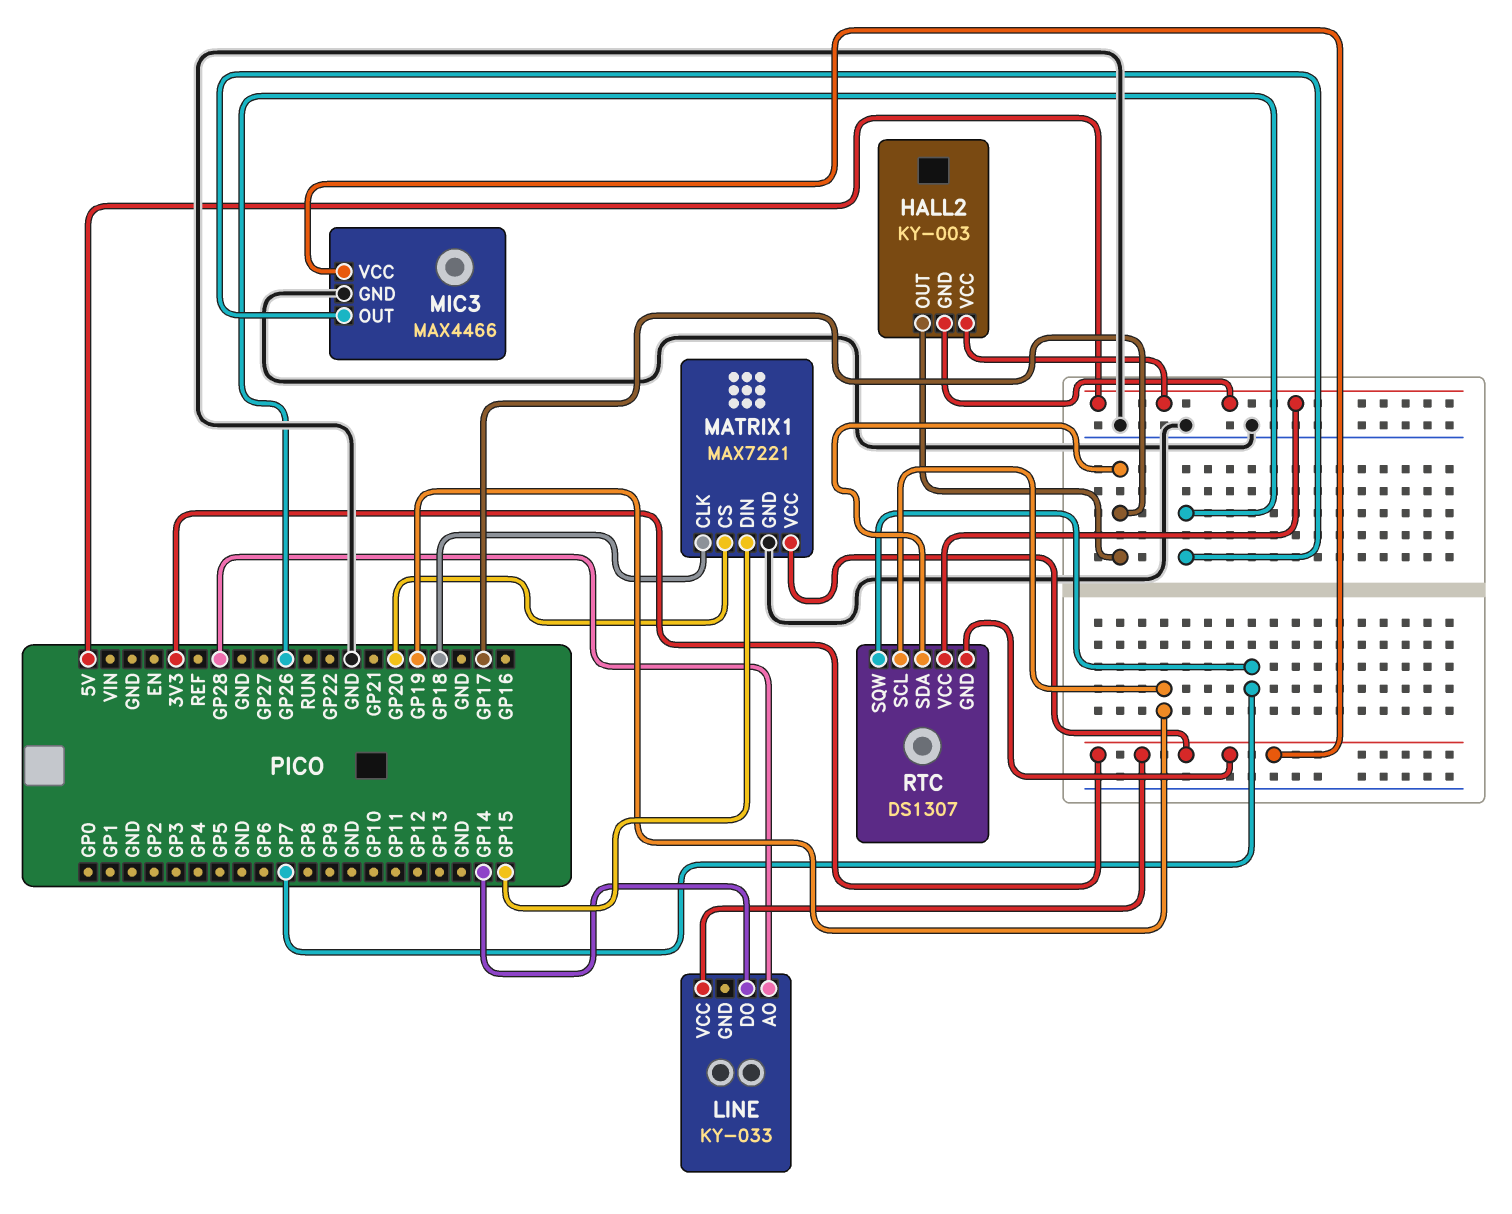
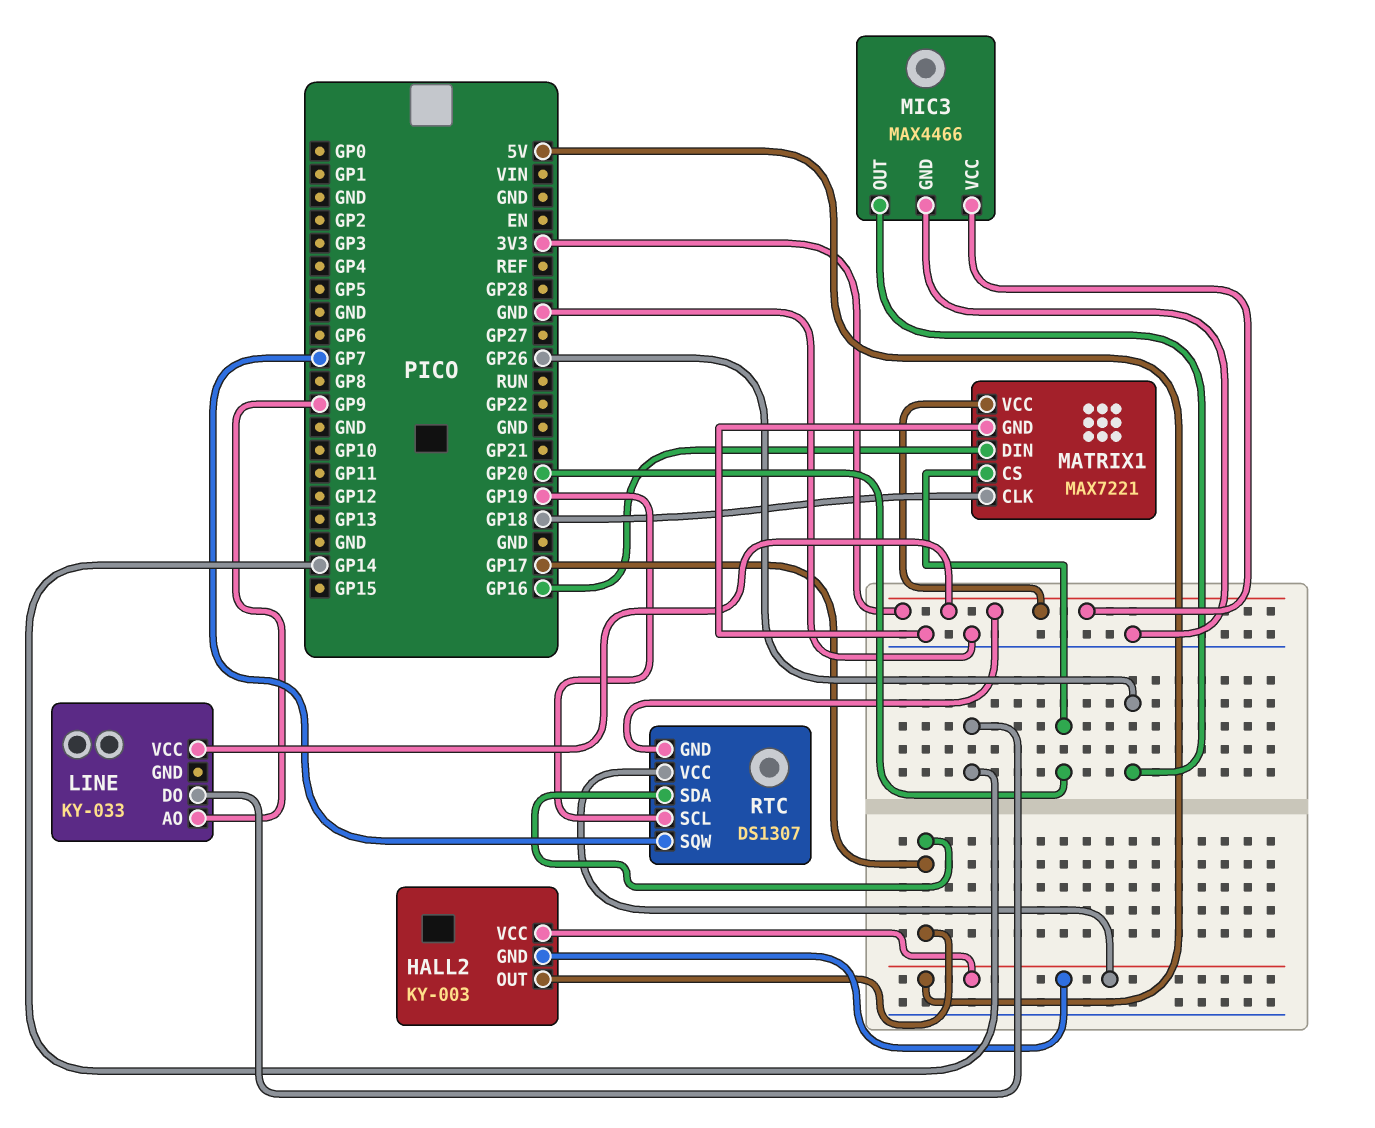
LINE pin AO: GP28 -> GP9
MATRIX1 pin DIN: GP15 -> GP16

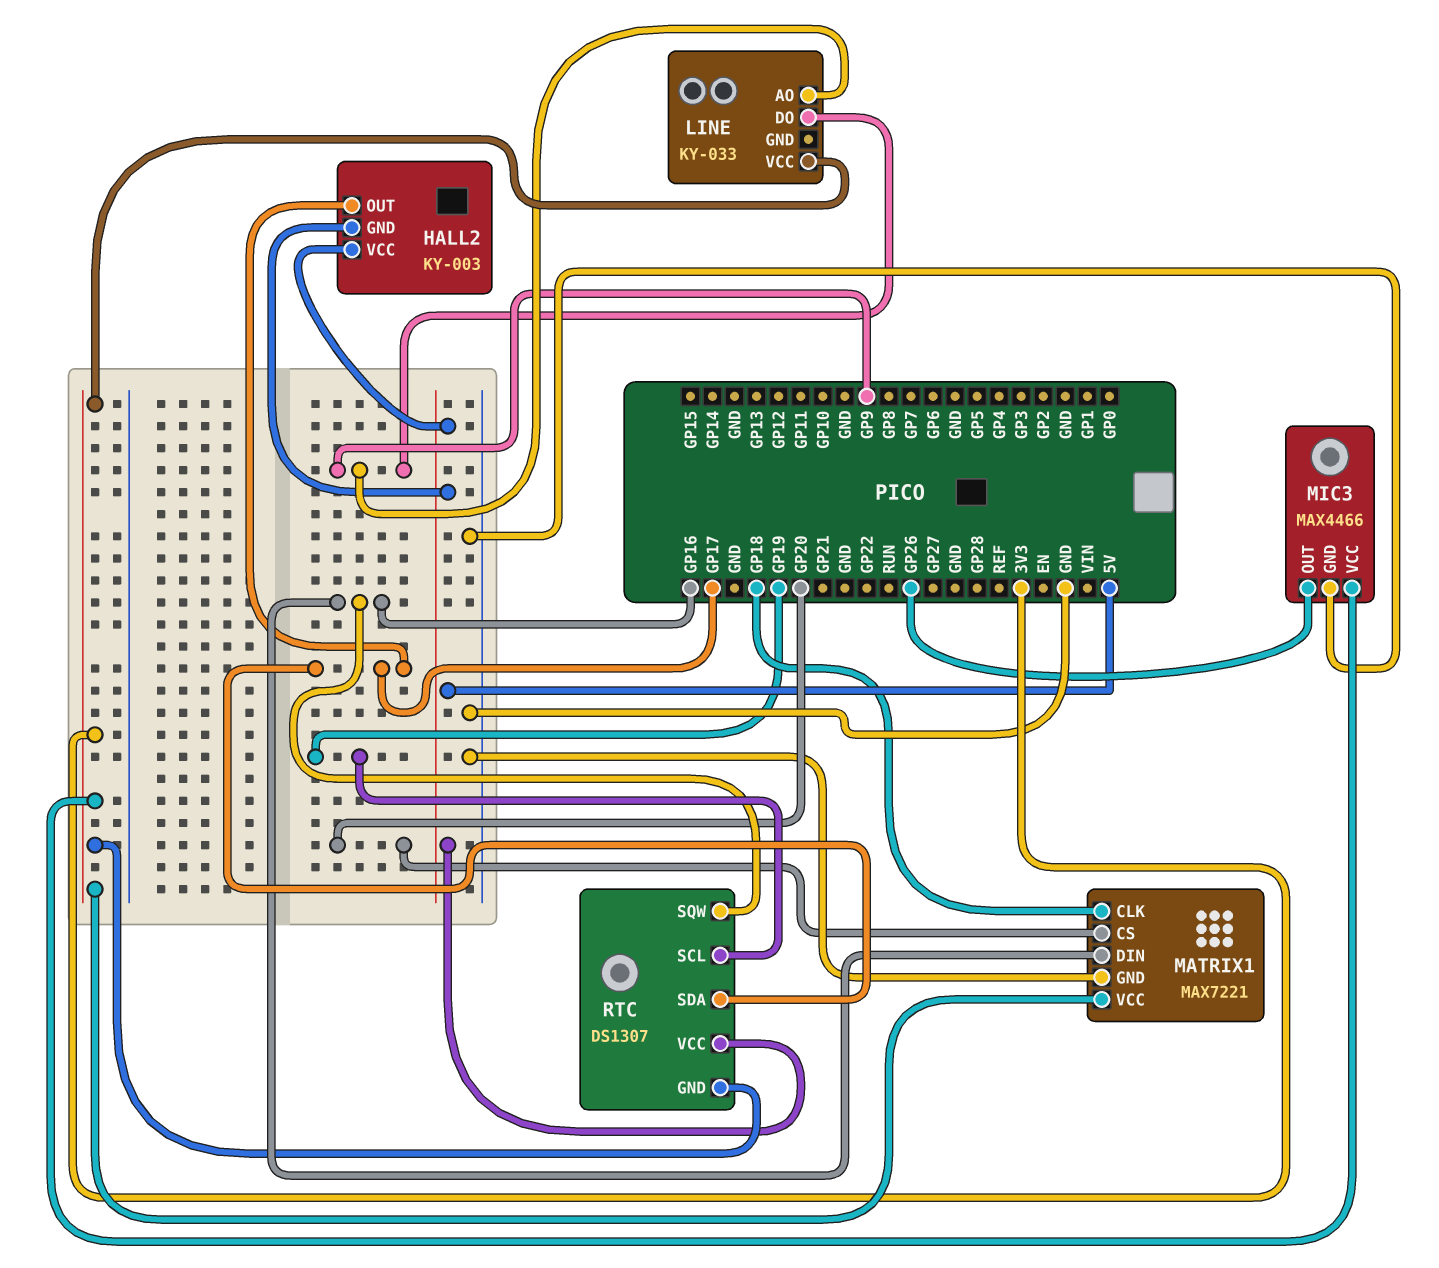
LINE pin DO: GP14 -> GP9
RTC pin SQW: GP7 -> GP16

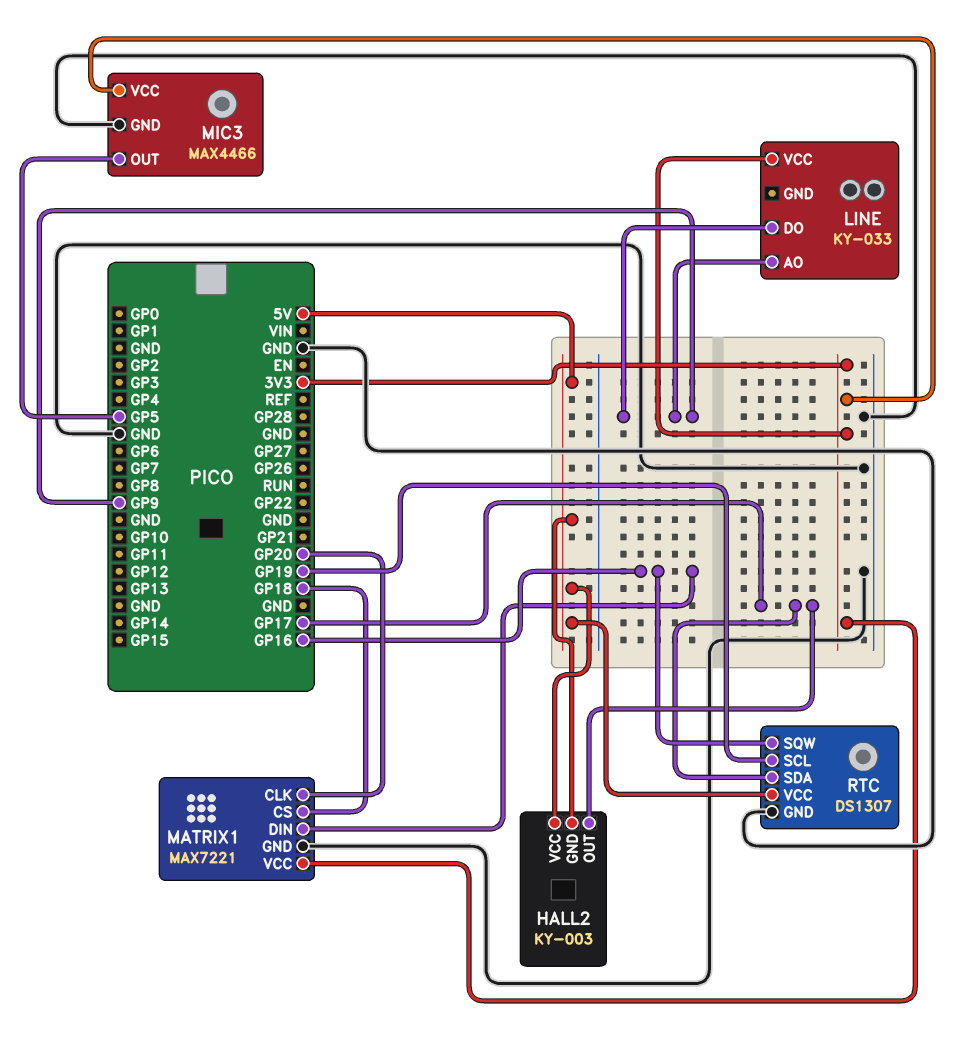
MATRIX1 pin CLK: GP18 -> GP20
MATRIX1 pin CS: GP20 -> GP18
MIC3 pin OUT: GP26 -> GP5
RTC pin GND: 3V3 -> GND

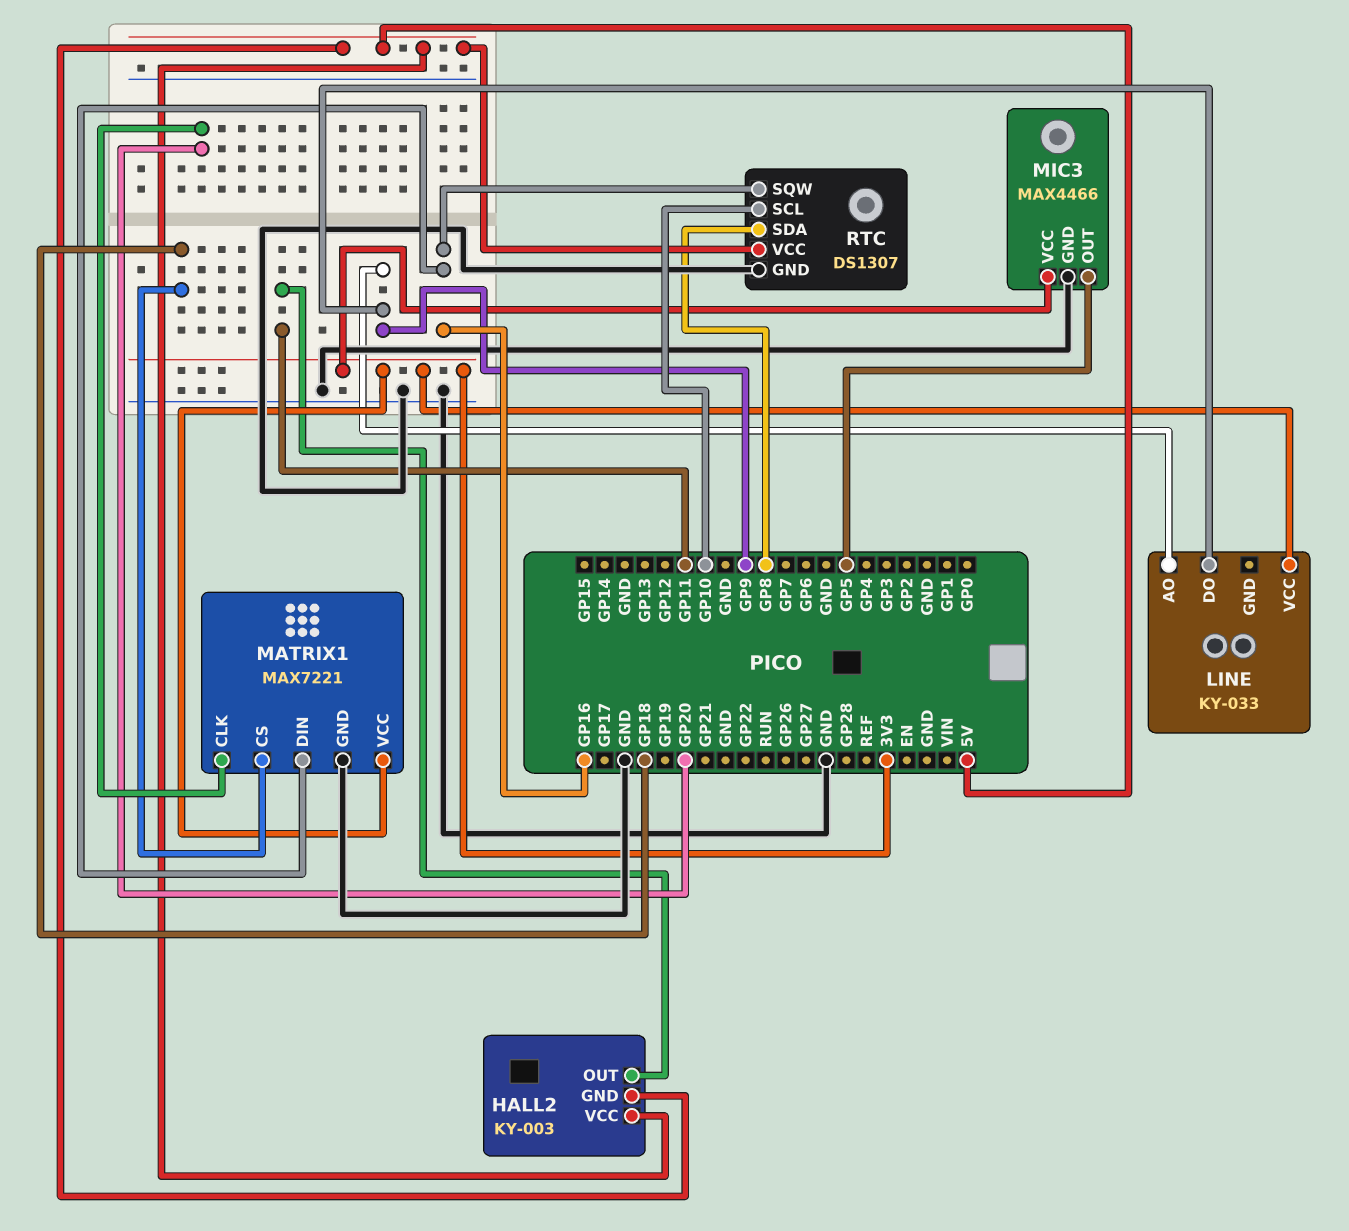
HALL2 pin OUT: GP17 -> GP11
RTC pin SCL: GP19 -> GP10
RTC pin SDA: GP17 -> GP8

